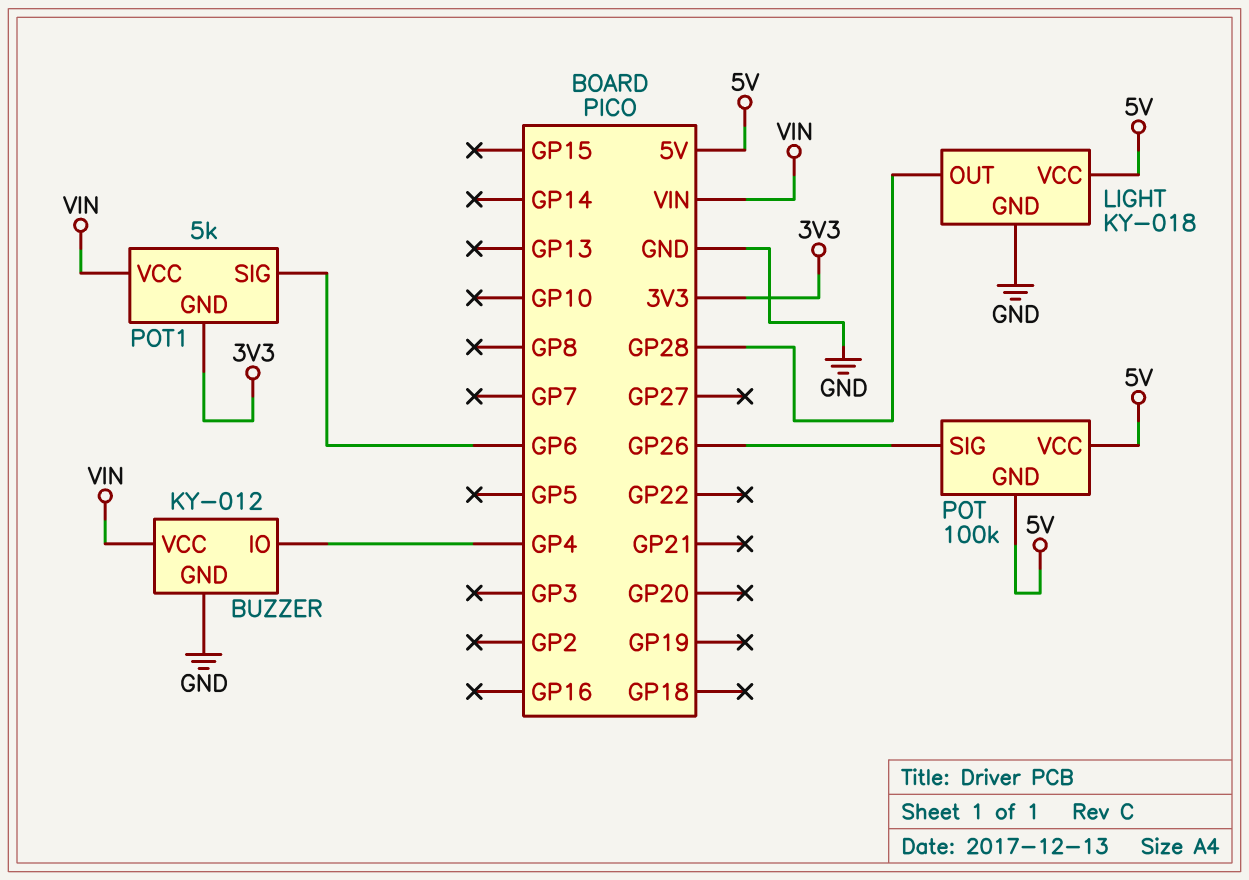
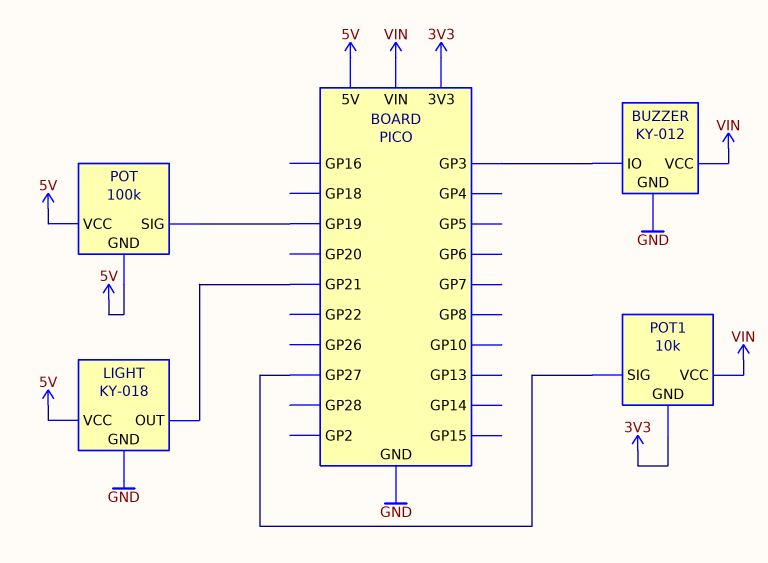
BUZZER pin IO: GP4 -> GP3
LIGHT pin OUT: GP28 -> GP21
POT pin SIG: GP26 -> GP19
POT1: 5k -> 10k
POT1 pin SIG: GP6 -> GP27

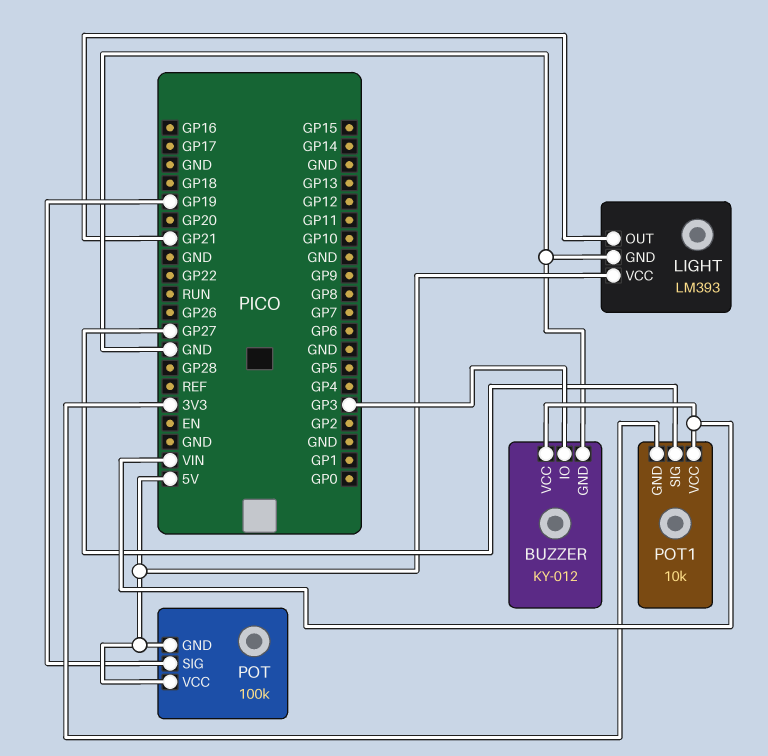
LIGHT: KY-018 -> LM393

